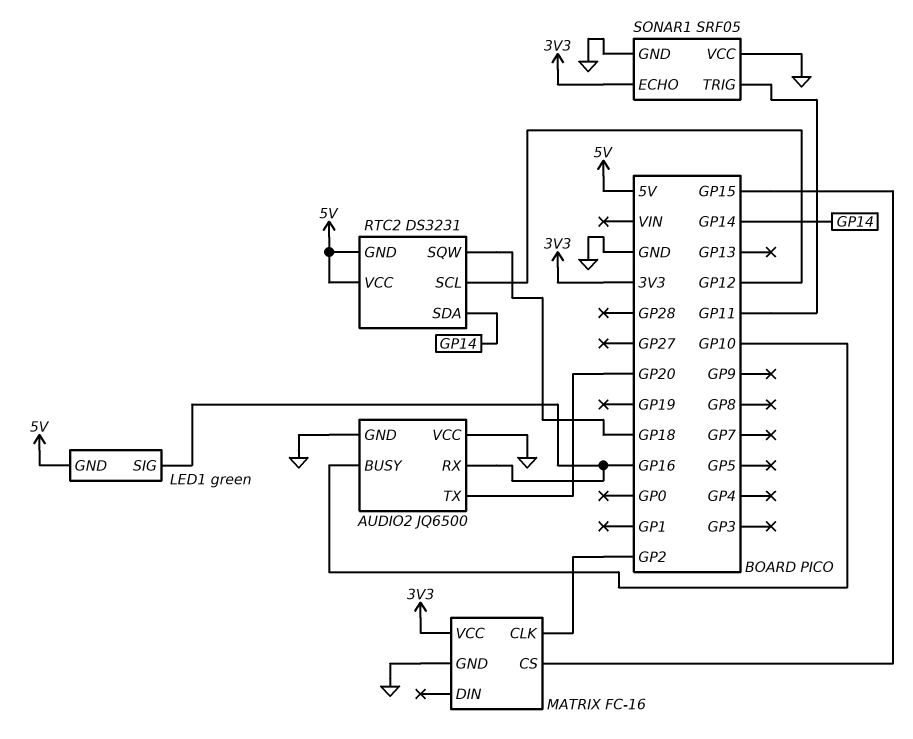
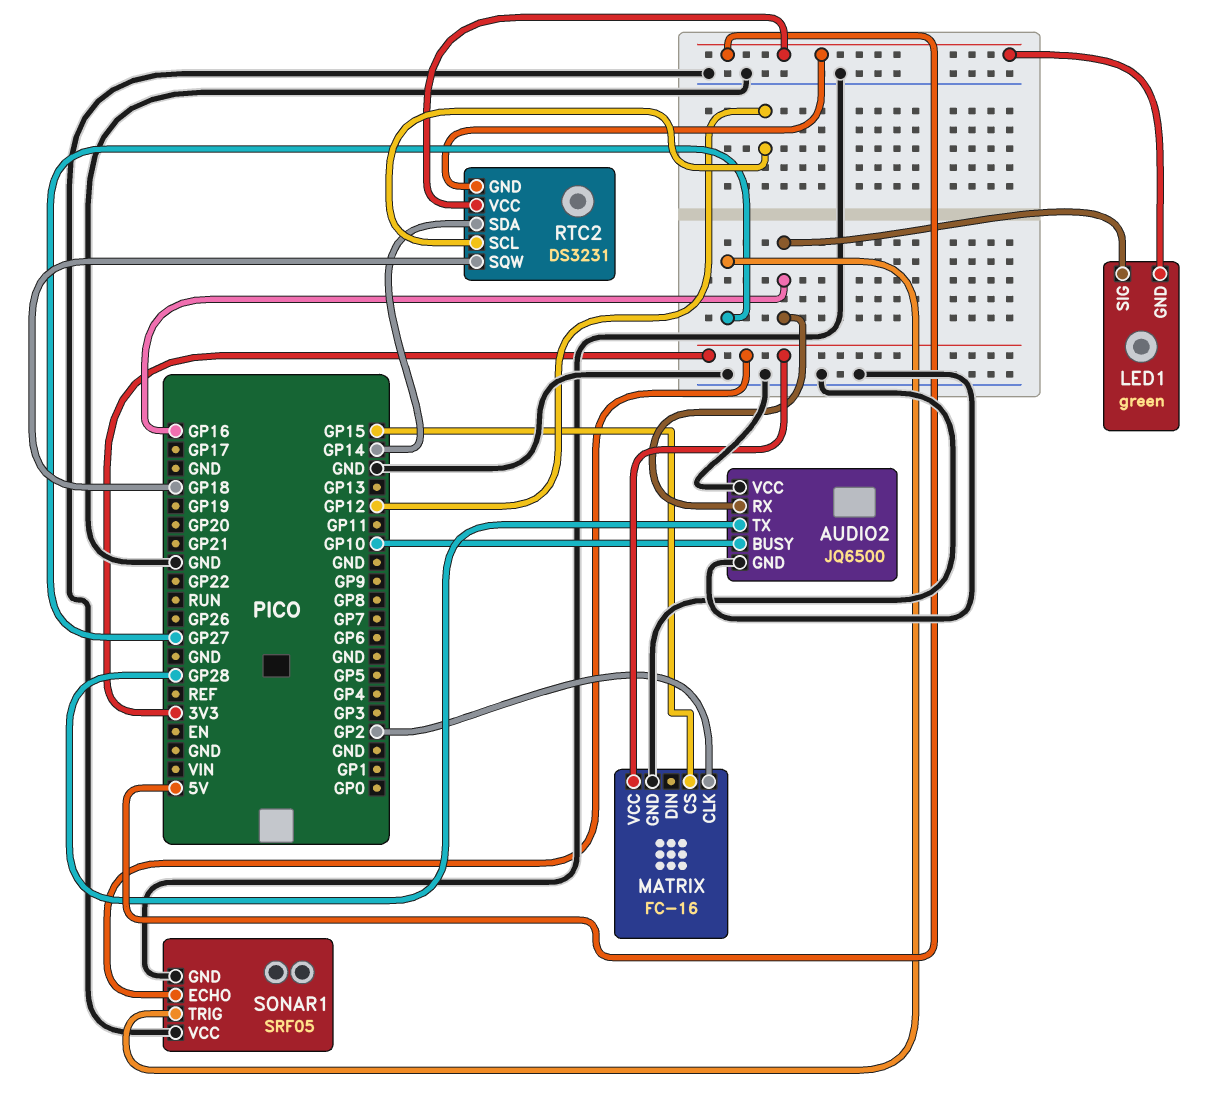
AUDIO2 pin TX: GP20 -> GP28
SONAR1 pin TRIG: GP11 -> GP27

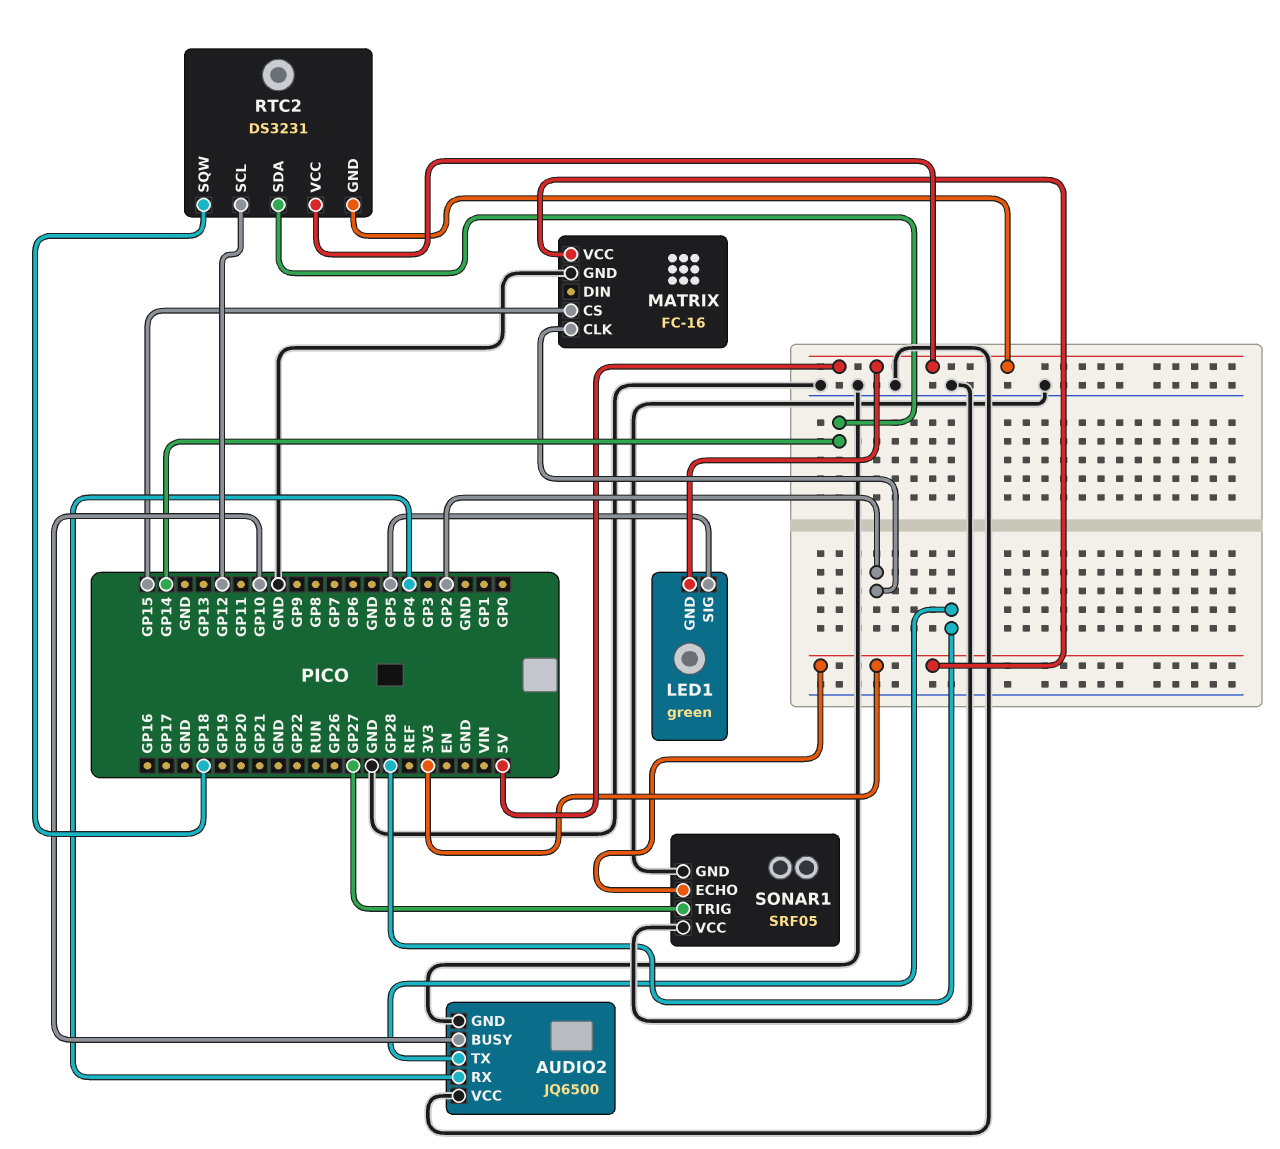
AUDIO2 pin RX: GP16 -> GP4
LED1 pin SIG: GP16 -> GP5

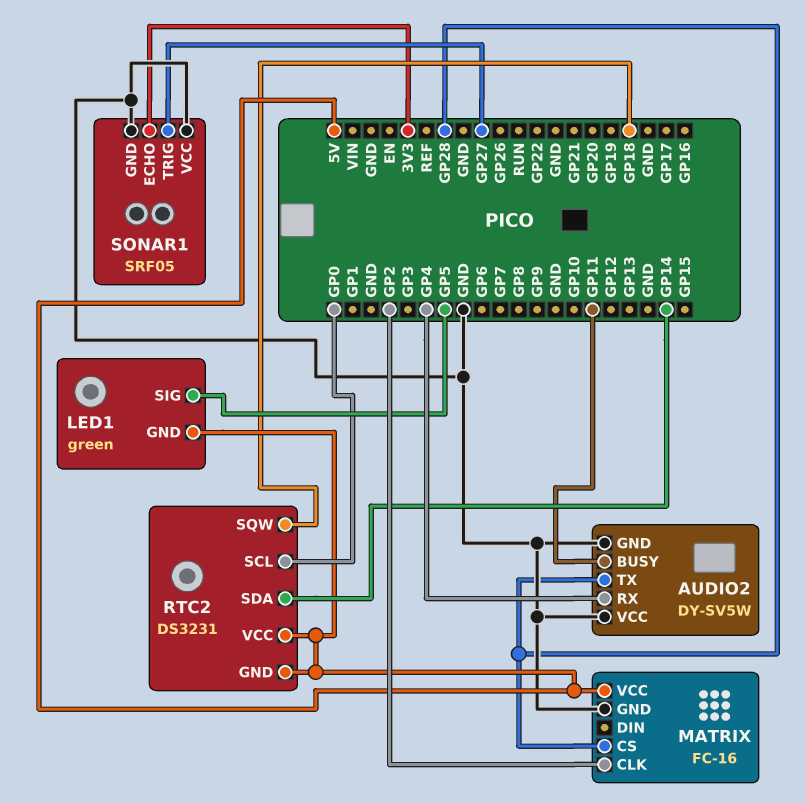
AUDIO2: JQ6500 -> DY-SV5W
AUDIO2 pin BUSY: GP10 -> GP11
MATRIX pin CS: GP15 -> GP28
MATRIX pin VCC: 3V3 -> 5V
RTC2 pin SCL: GP12 -> GP0

